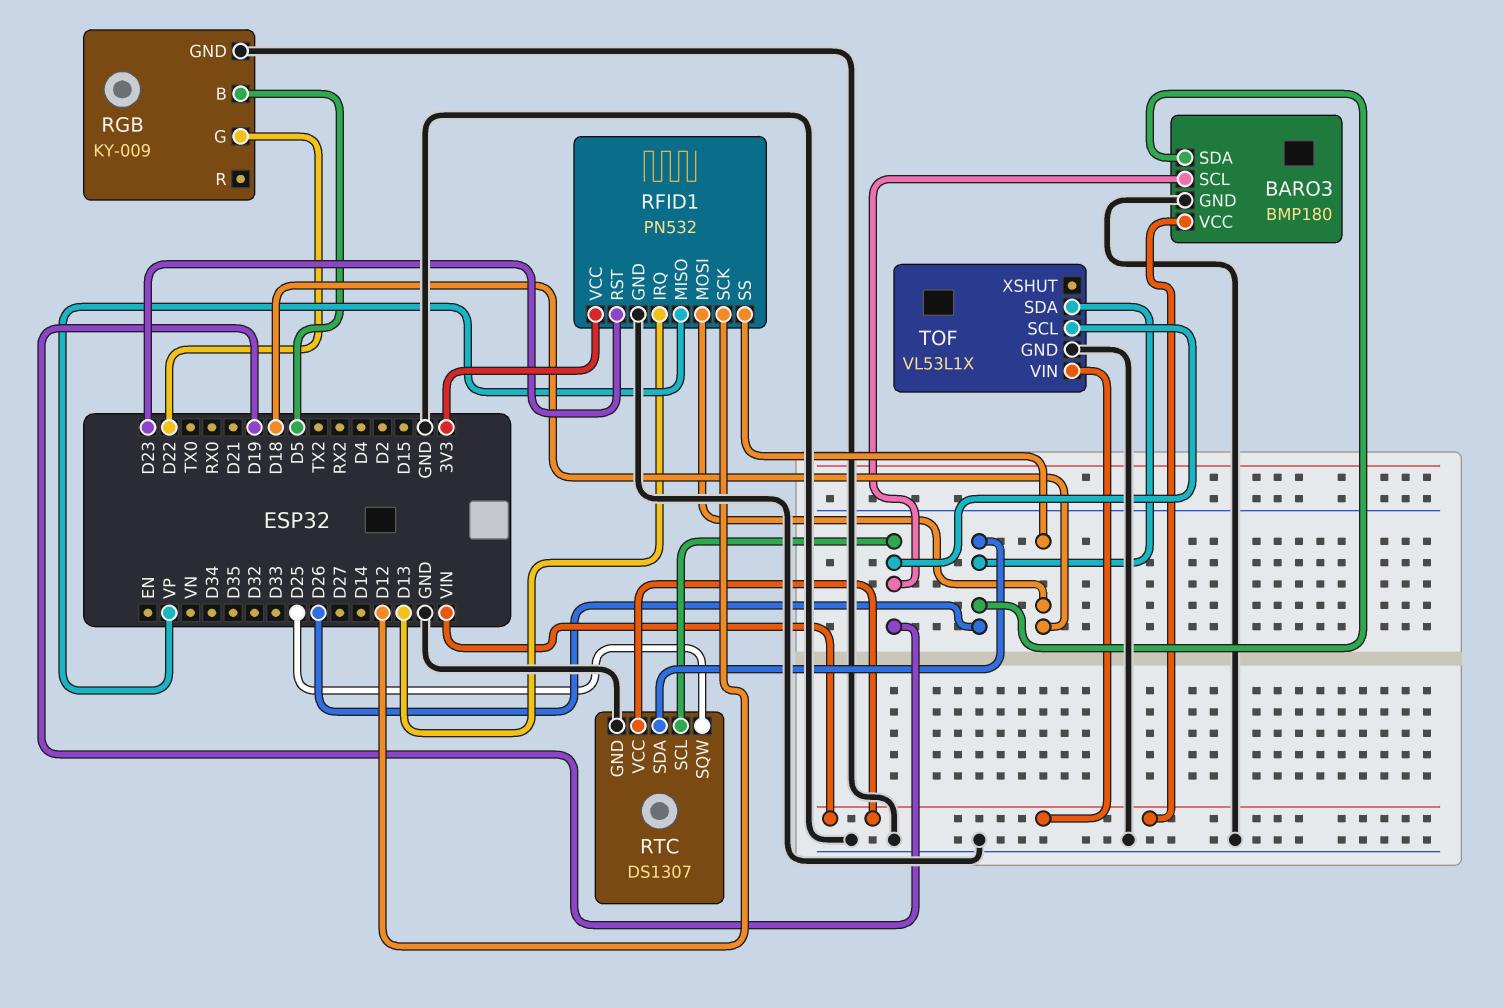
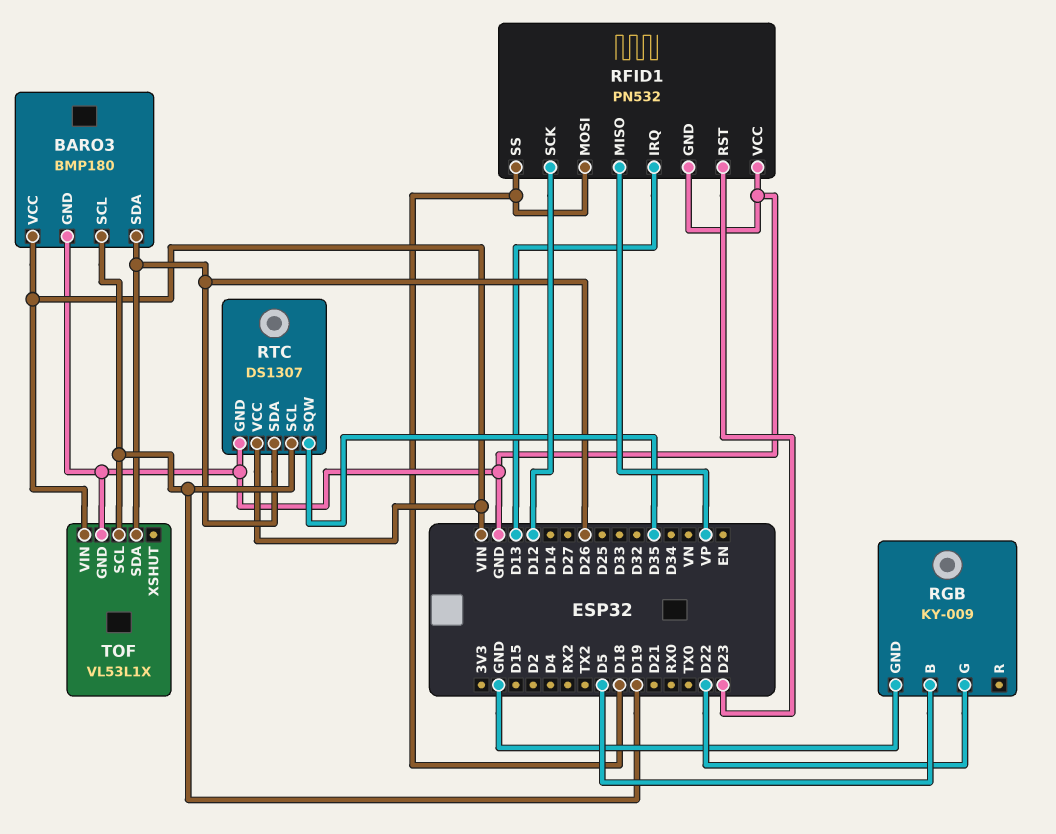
RFID1 pin VCC: 3V3 -> GND
RTC pin SQW: D25 -> D35

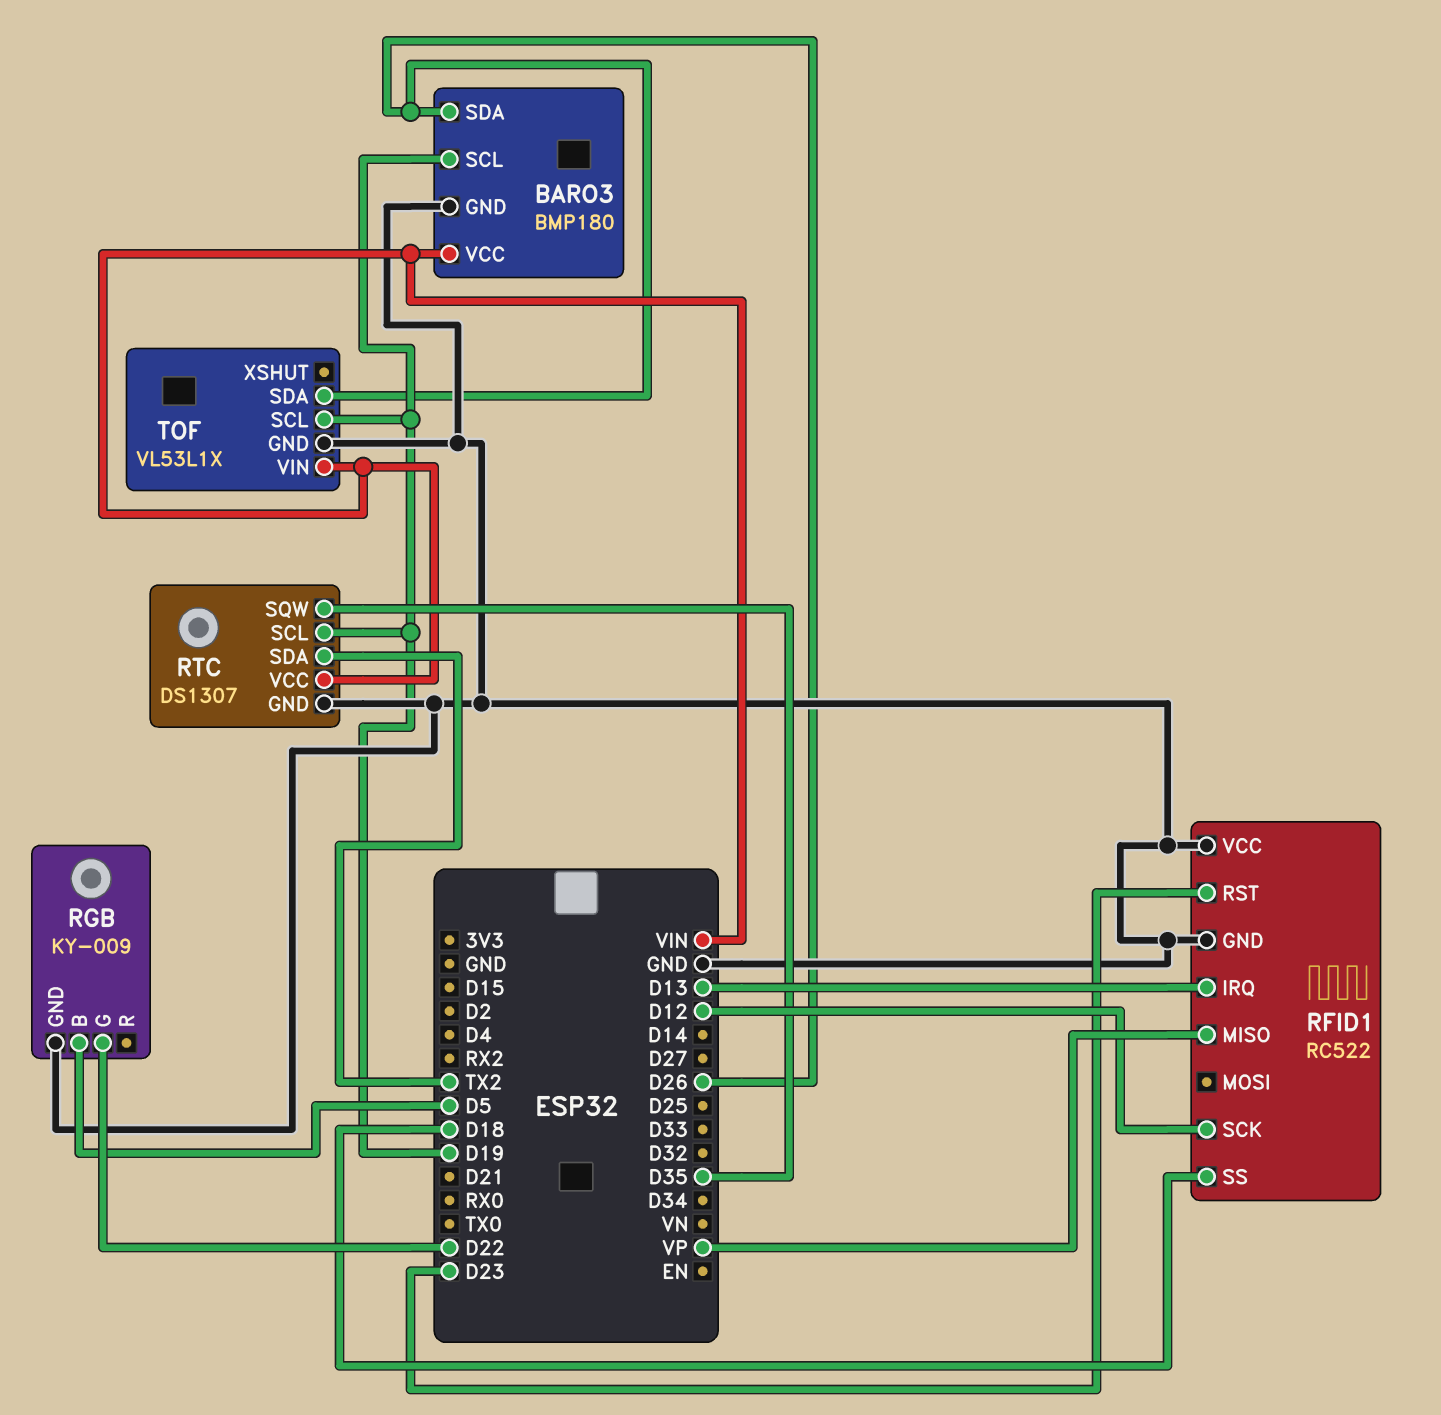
RFID1: PN532 -> RC522
RFID1 pin MOSI: D18 -> none
RTC pin SDA: D26 -> TX2

